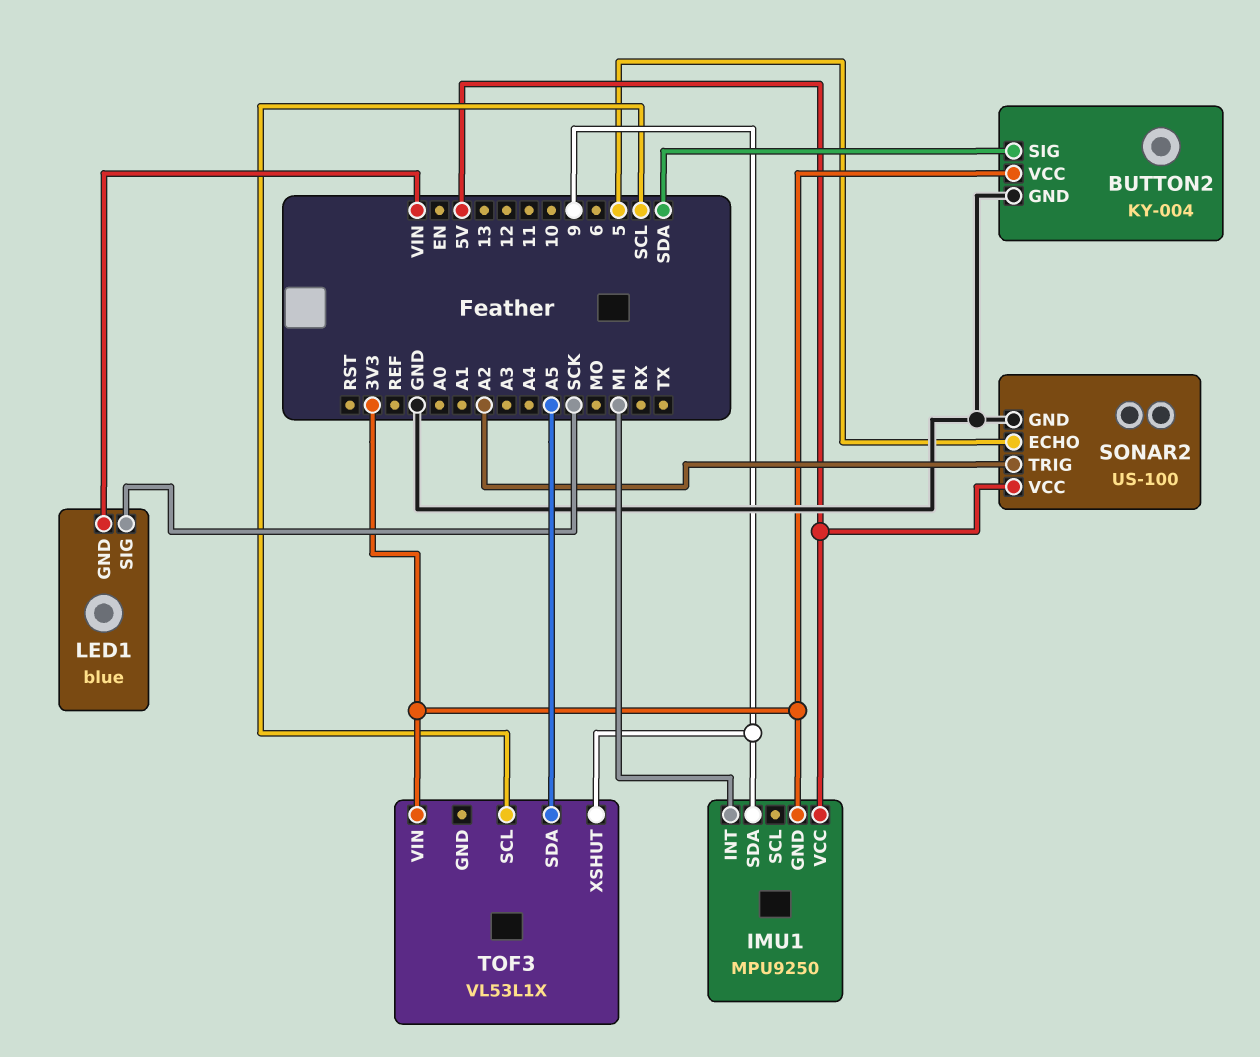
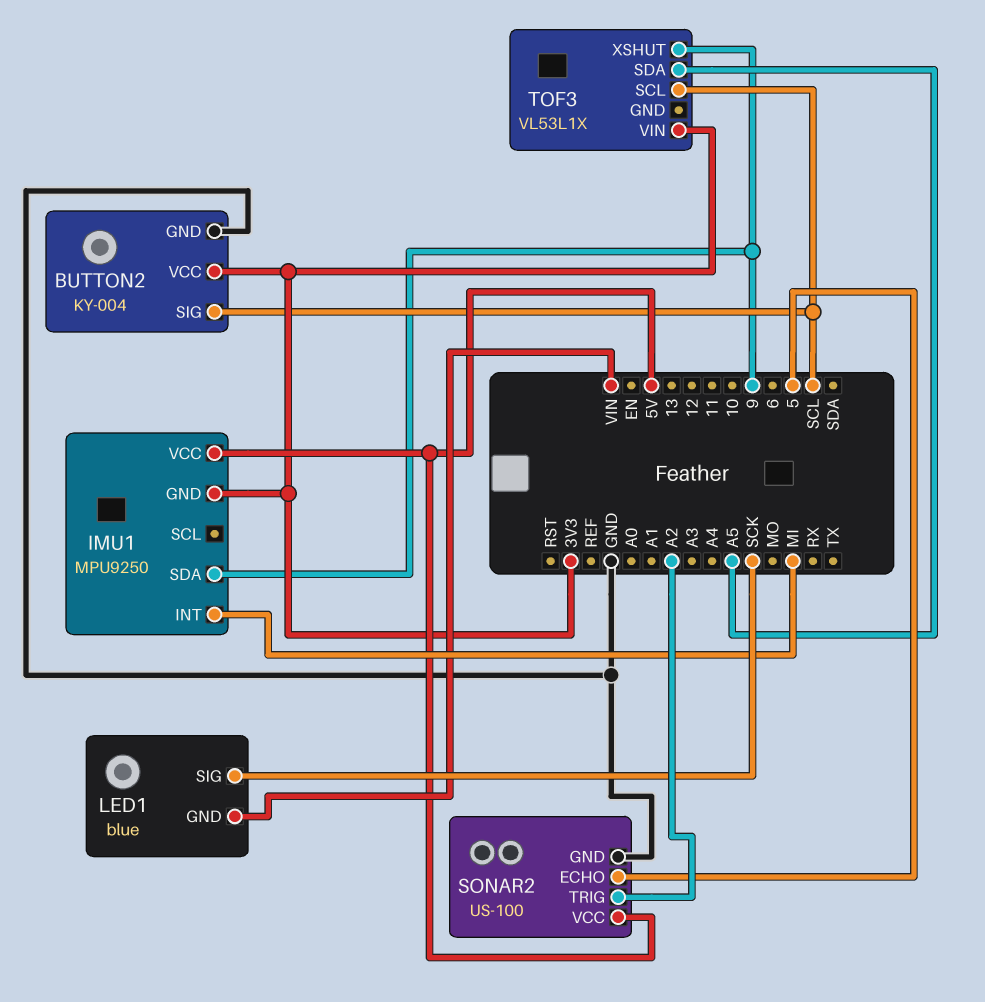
BUTTON2 pin SIG: SDA -> SCL

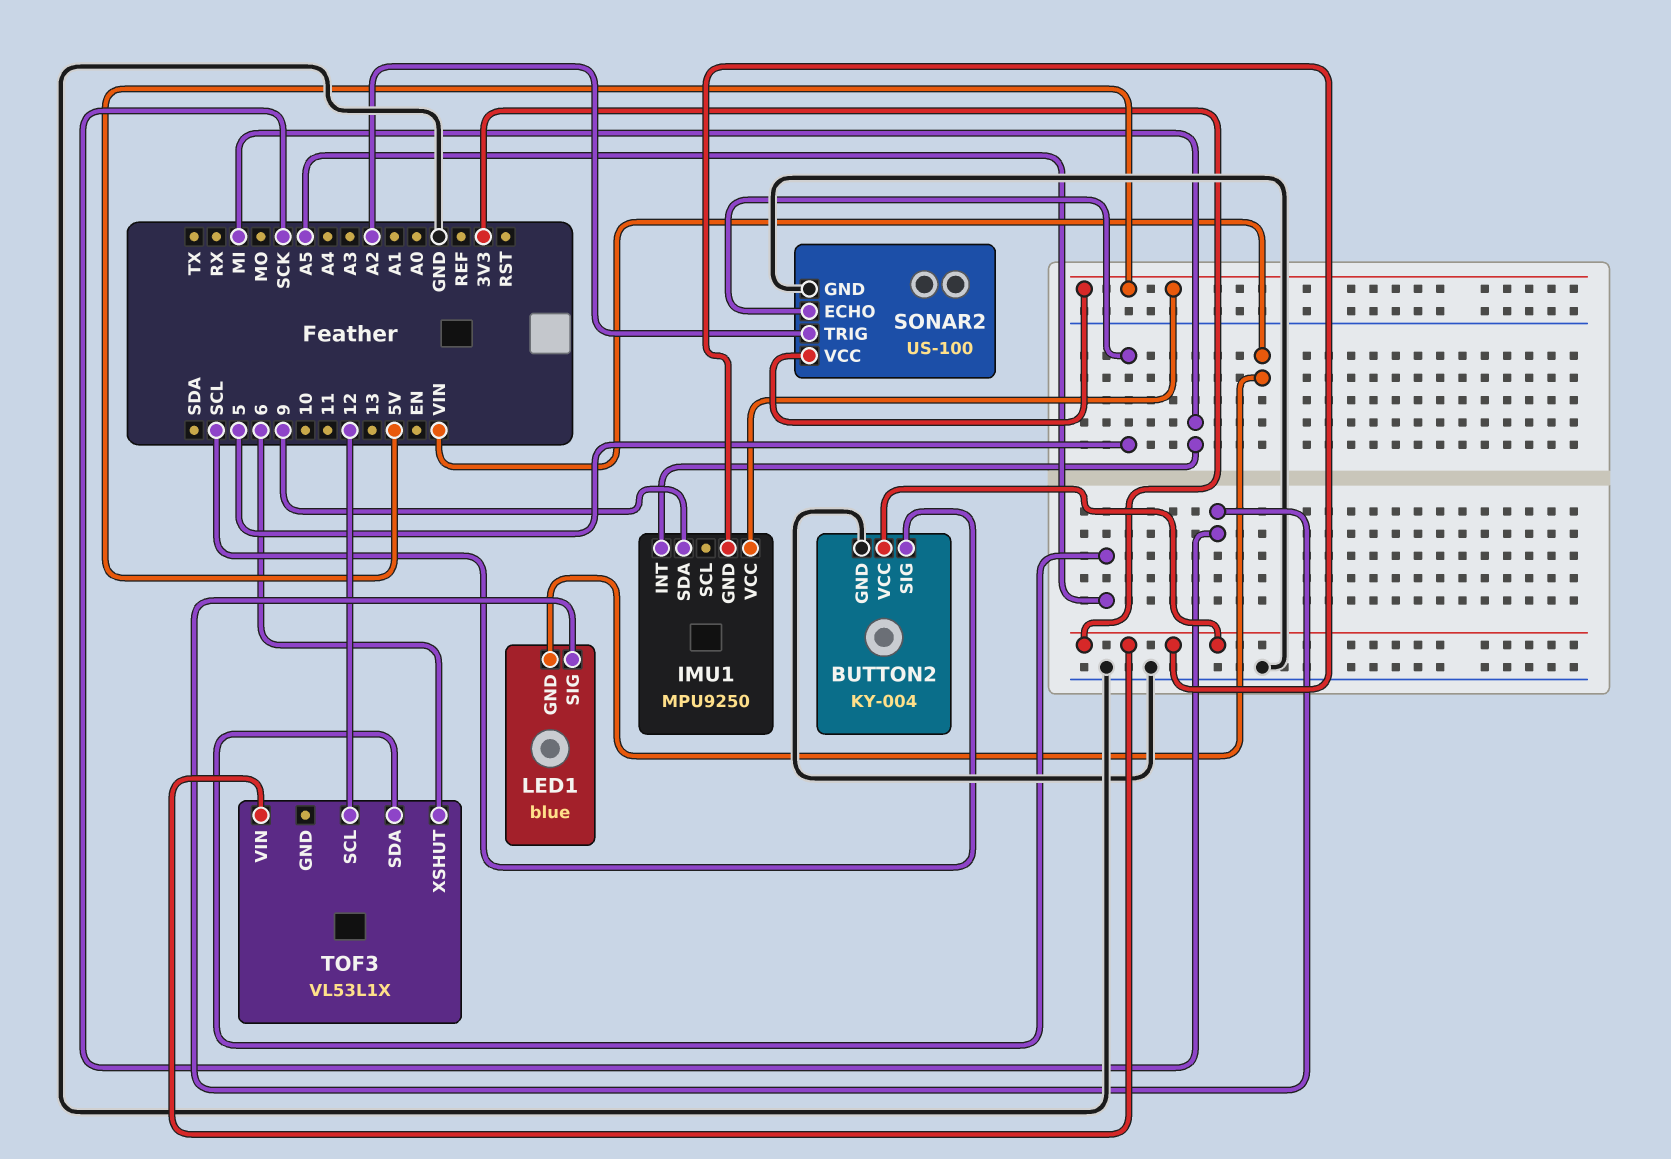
TOF3 pin SCL: SCL -> 12
TOF3 pin XSHUT: 9 -> 6

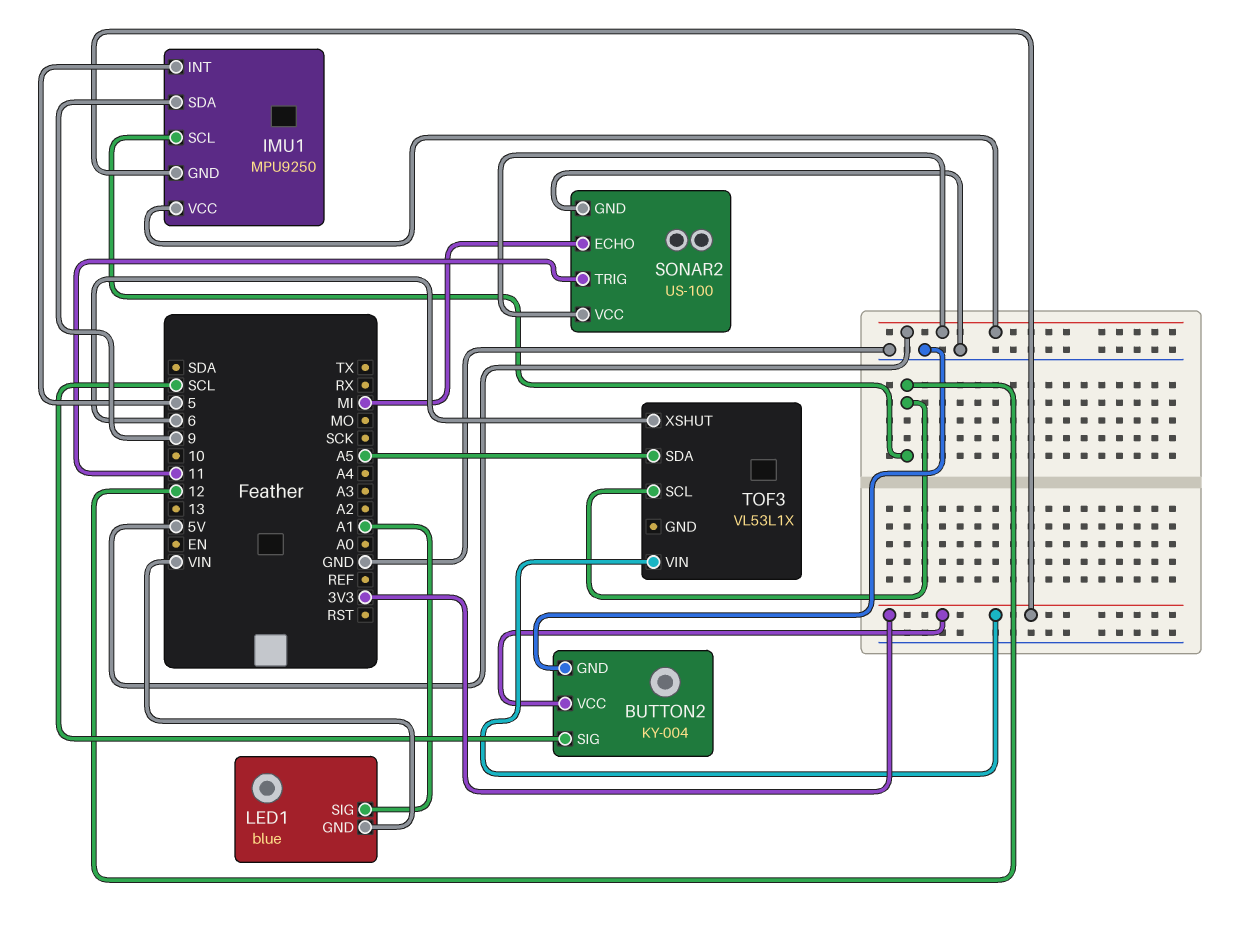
IMU1 pin INT: MI -> 5
IMU1 pin SCL: none -> 12
LED1 pin SIG: SCK -> A1
SONAR2 pin ECHO: 5 -> MI
SONAR2 pin TRIG: A2 -> 11

